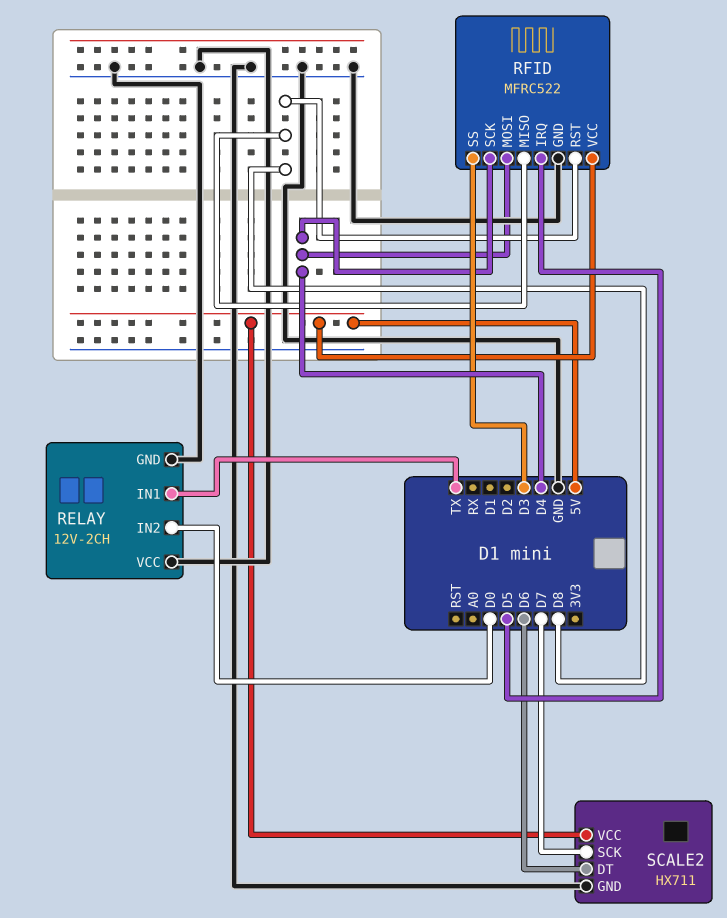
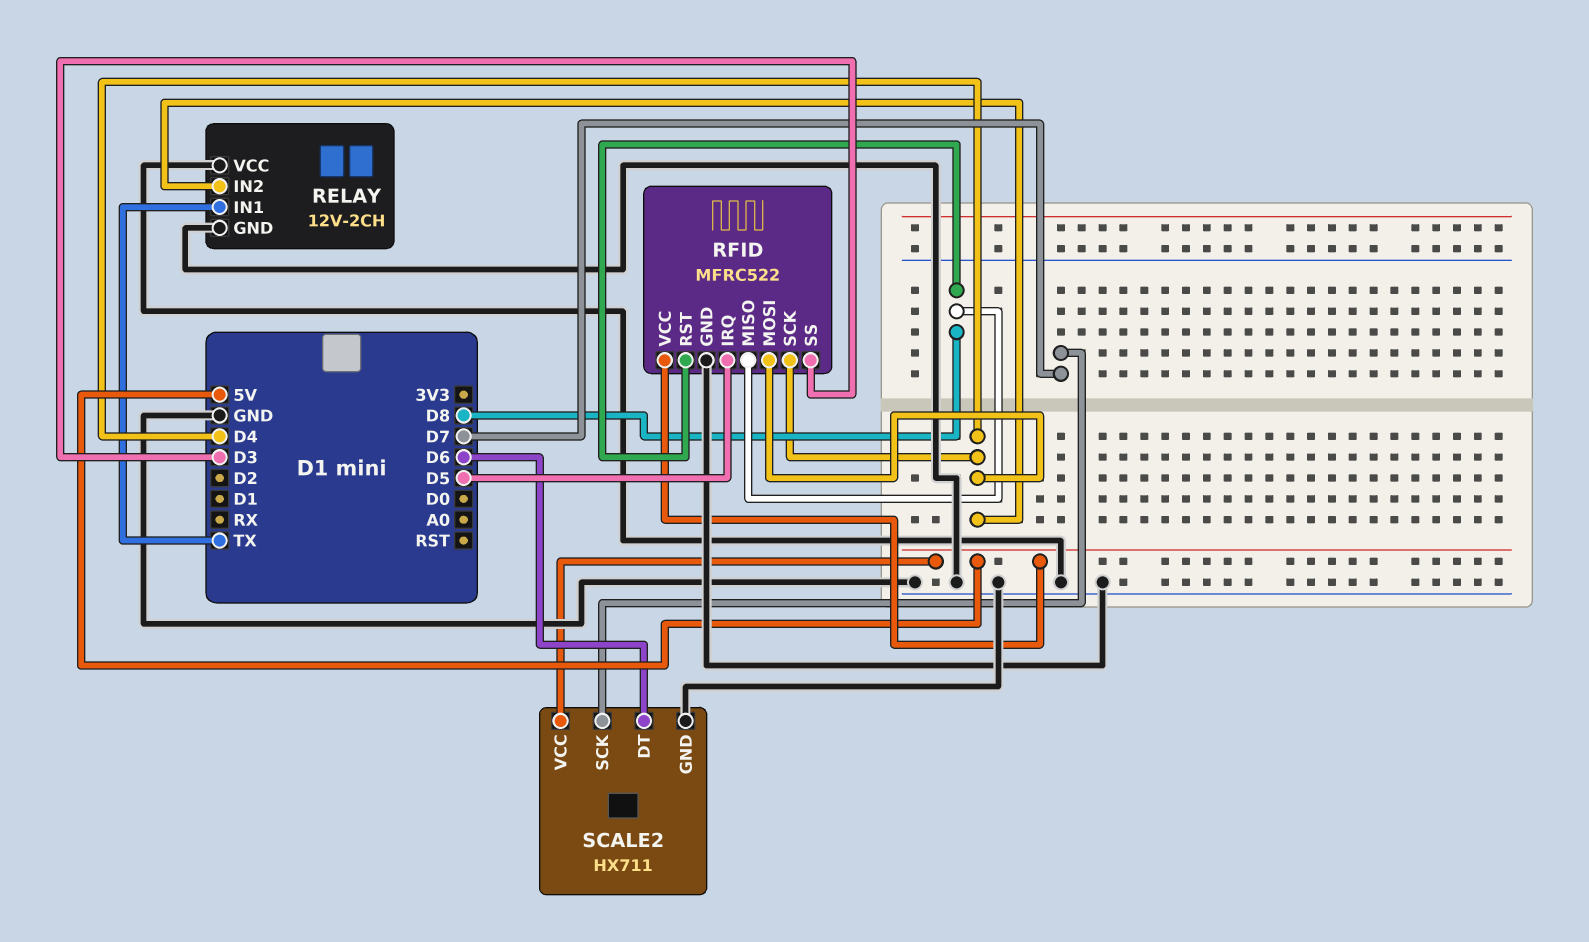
RELAY pin IN2: D0 -> D4

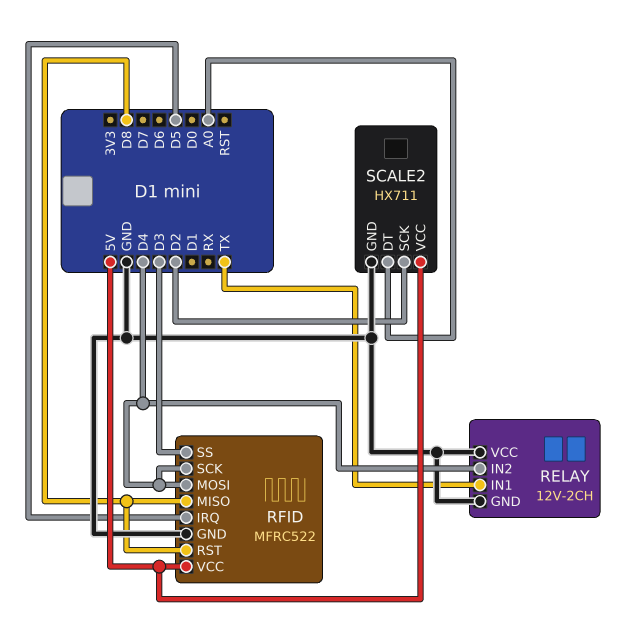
SCALE2 pin DT: D6 -> A0
SCALE2 pin SCK: D7 -> D2

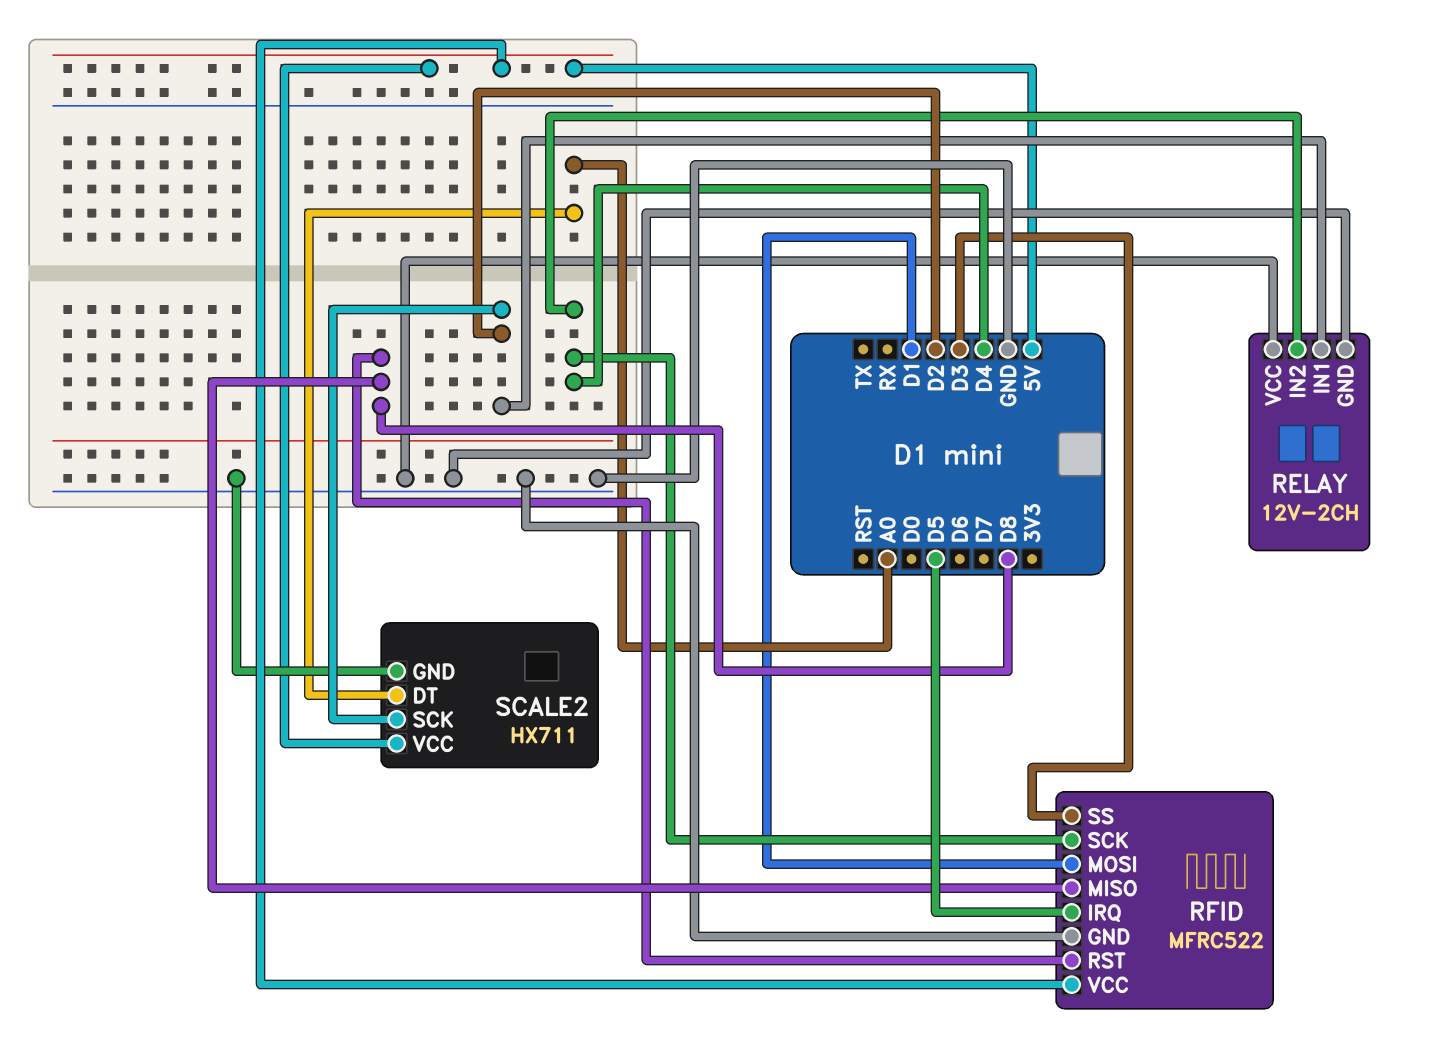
RELAY pin IN1: TX -> D2
RFID pin MOSI: D4 -> D1

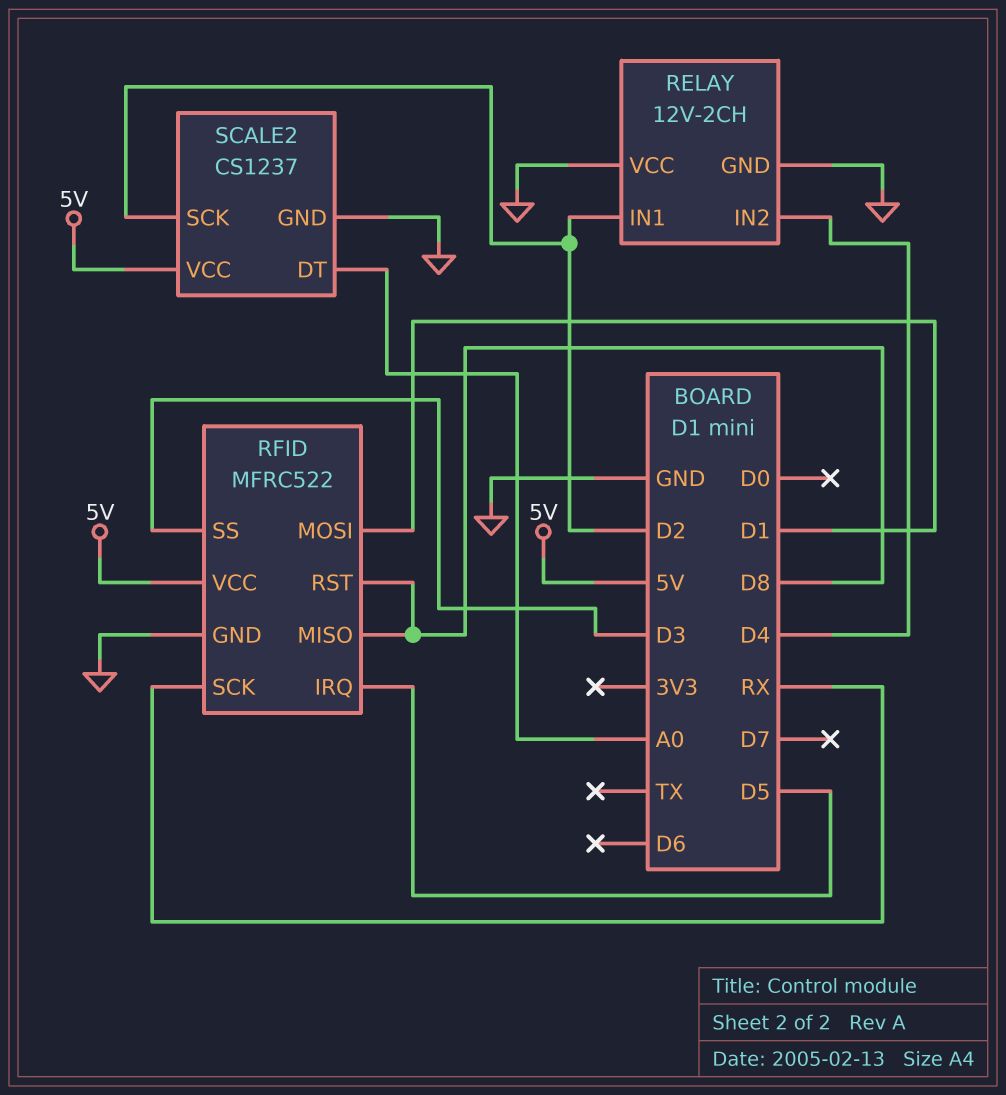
RFID pin SCK: D4 -> RX
SCALE2: HX711 -> CS1237

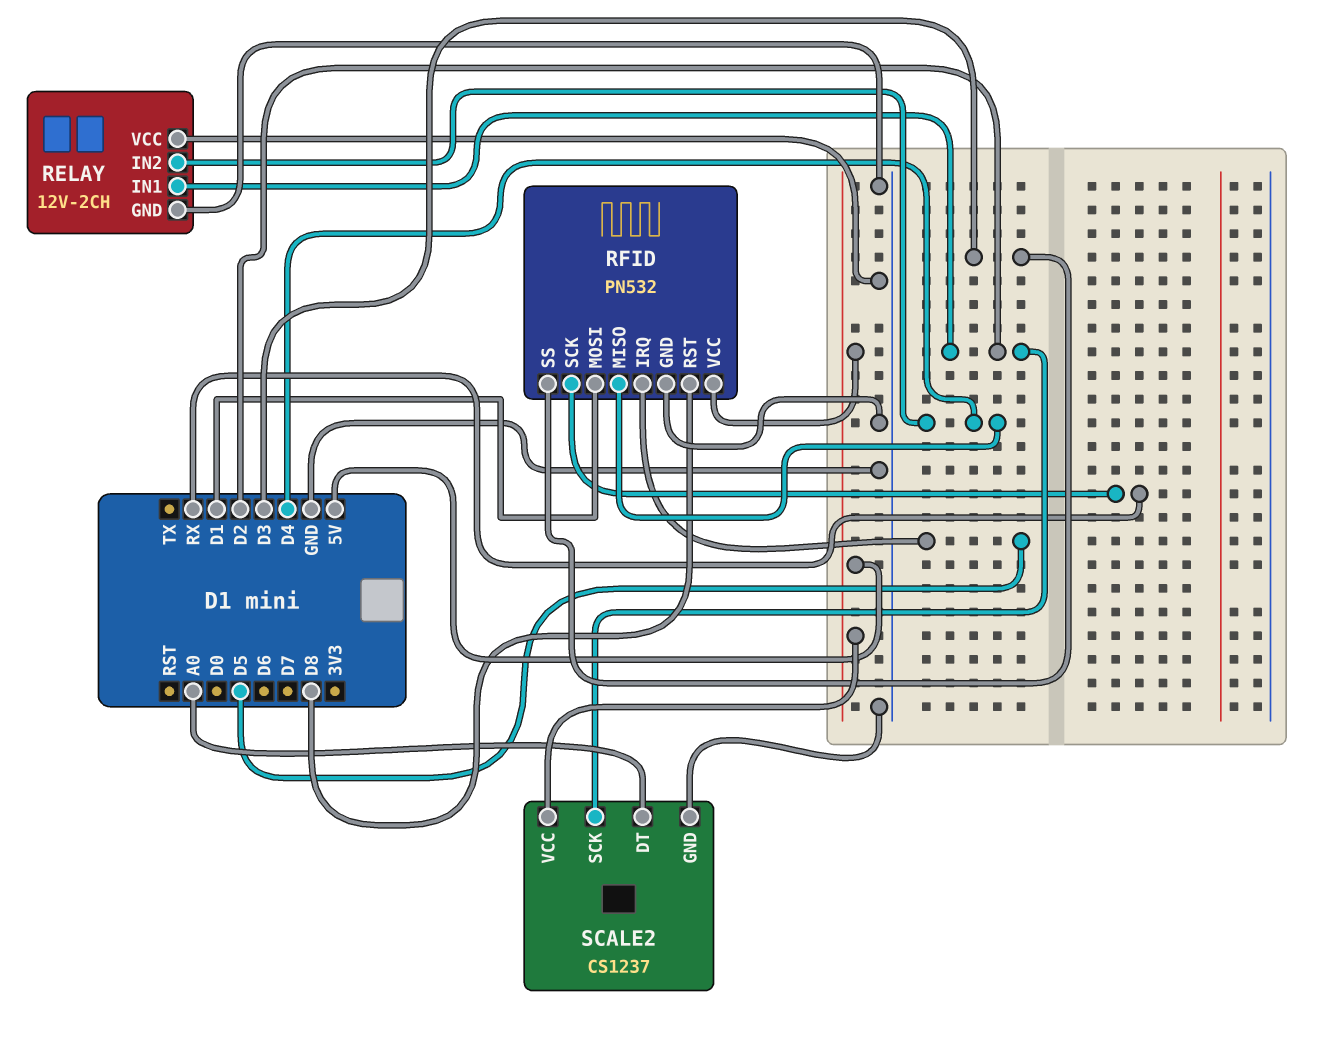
RFID: MFRC522 -> PN532
RFID pin MISO: D8 -> D4

